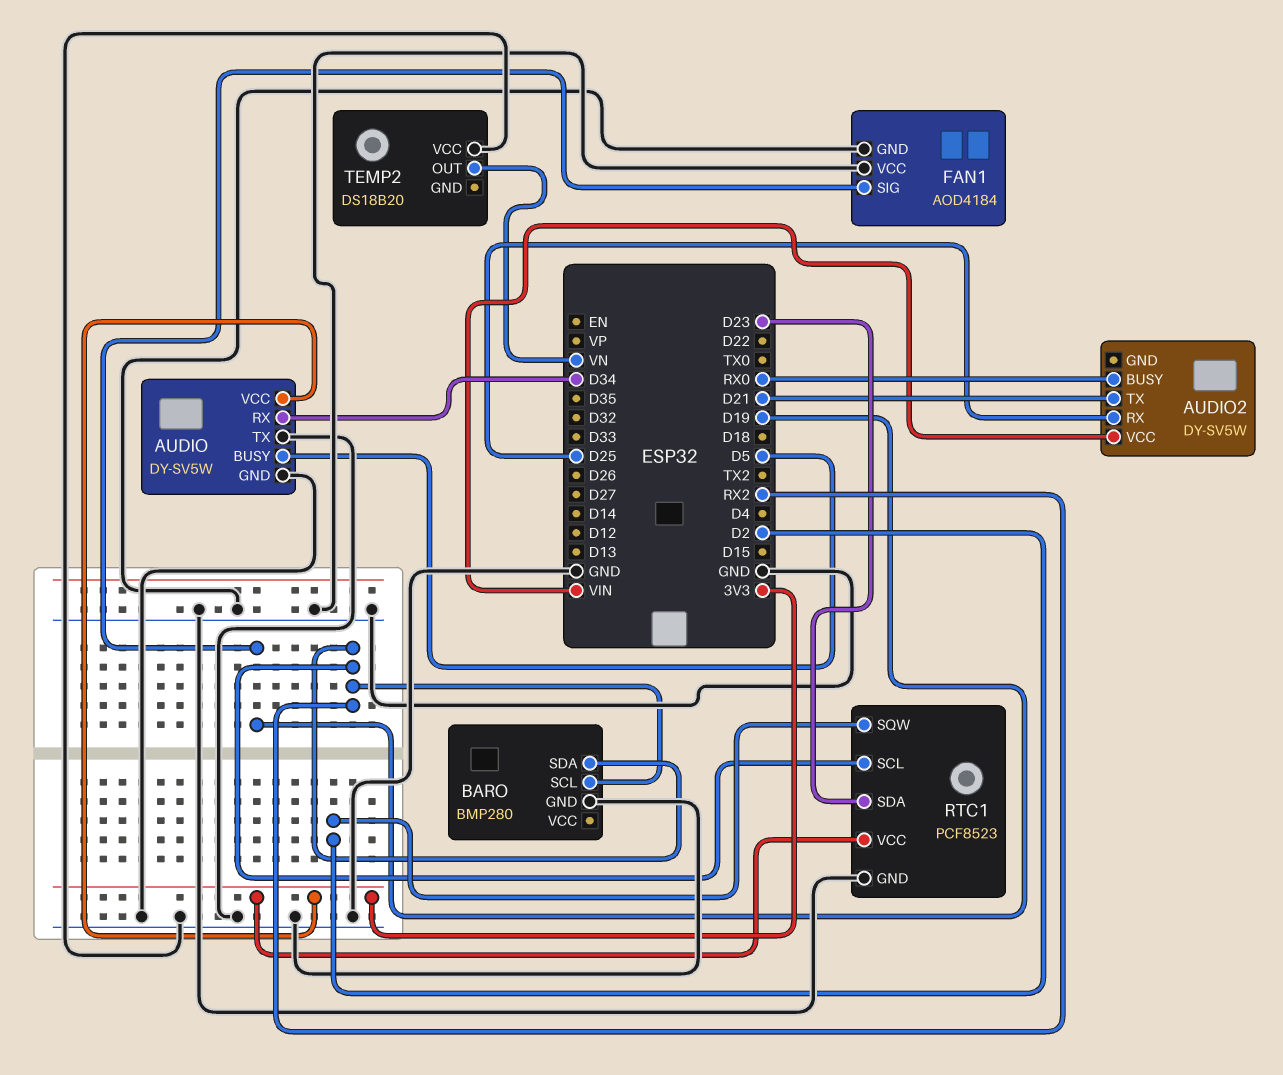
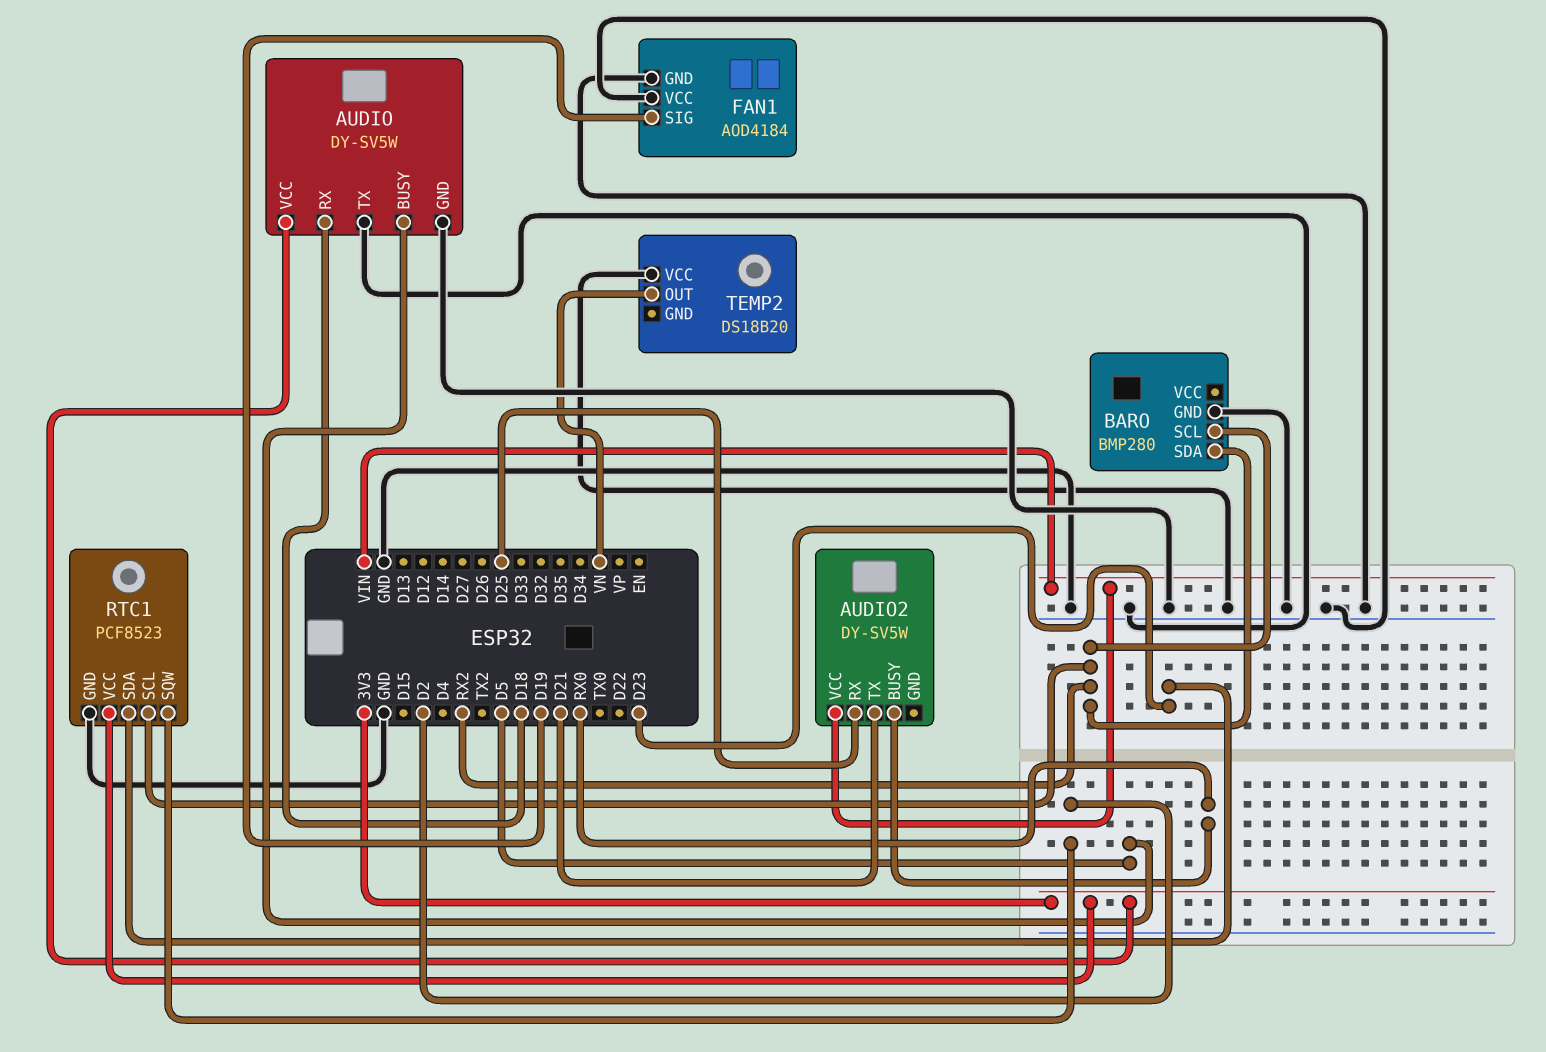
AUDIO pin RX: D34 -> D18

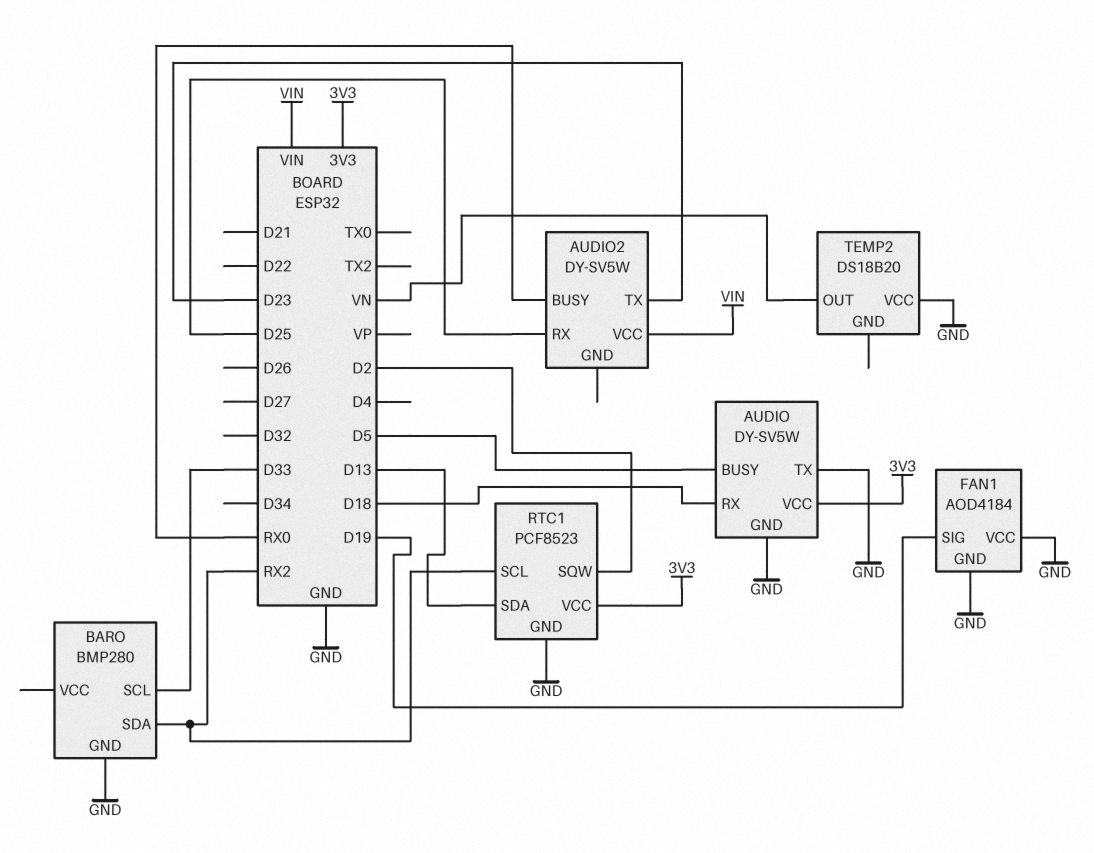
AUDIO2 pin TX: D21 -> D23
BARO pin SCL: RX2 -> D33
RTC1 pin SDA: D23 -> D13

